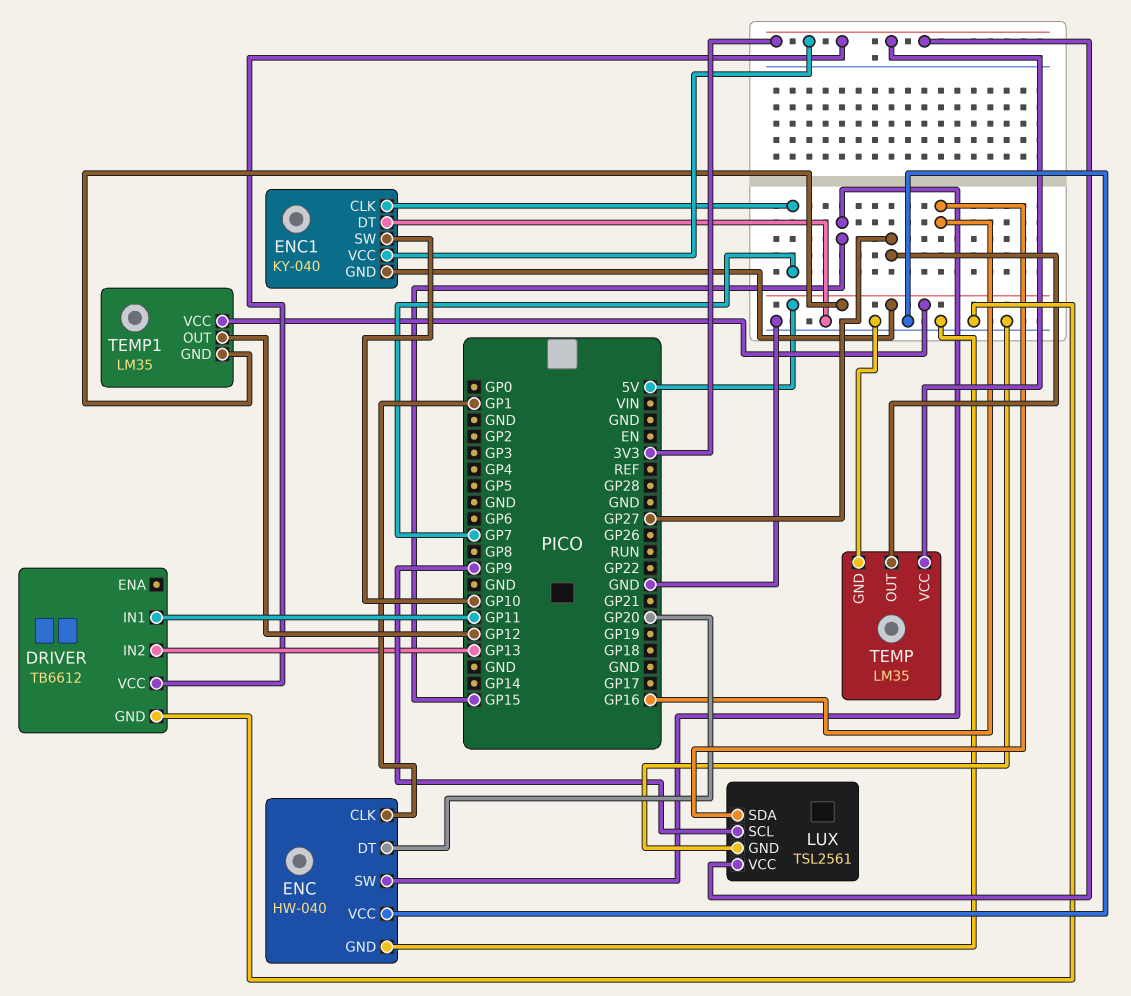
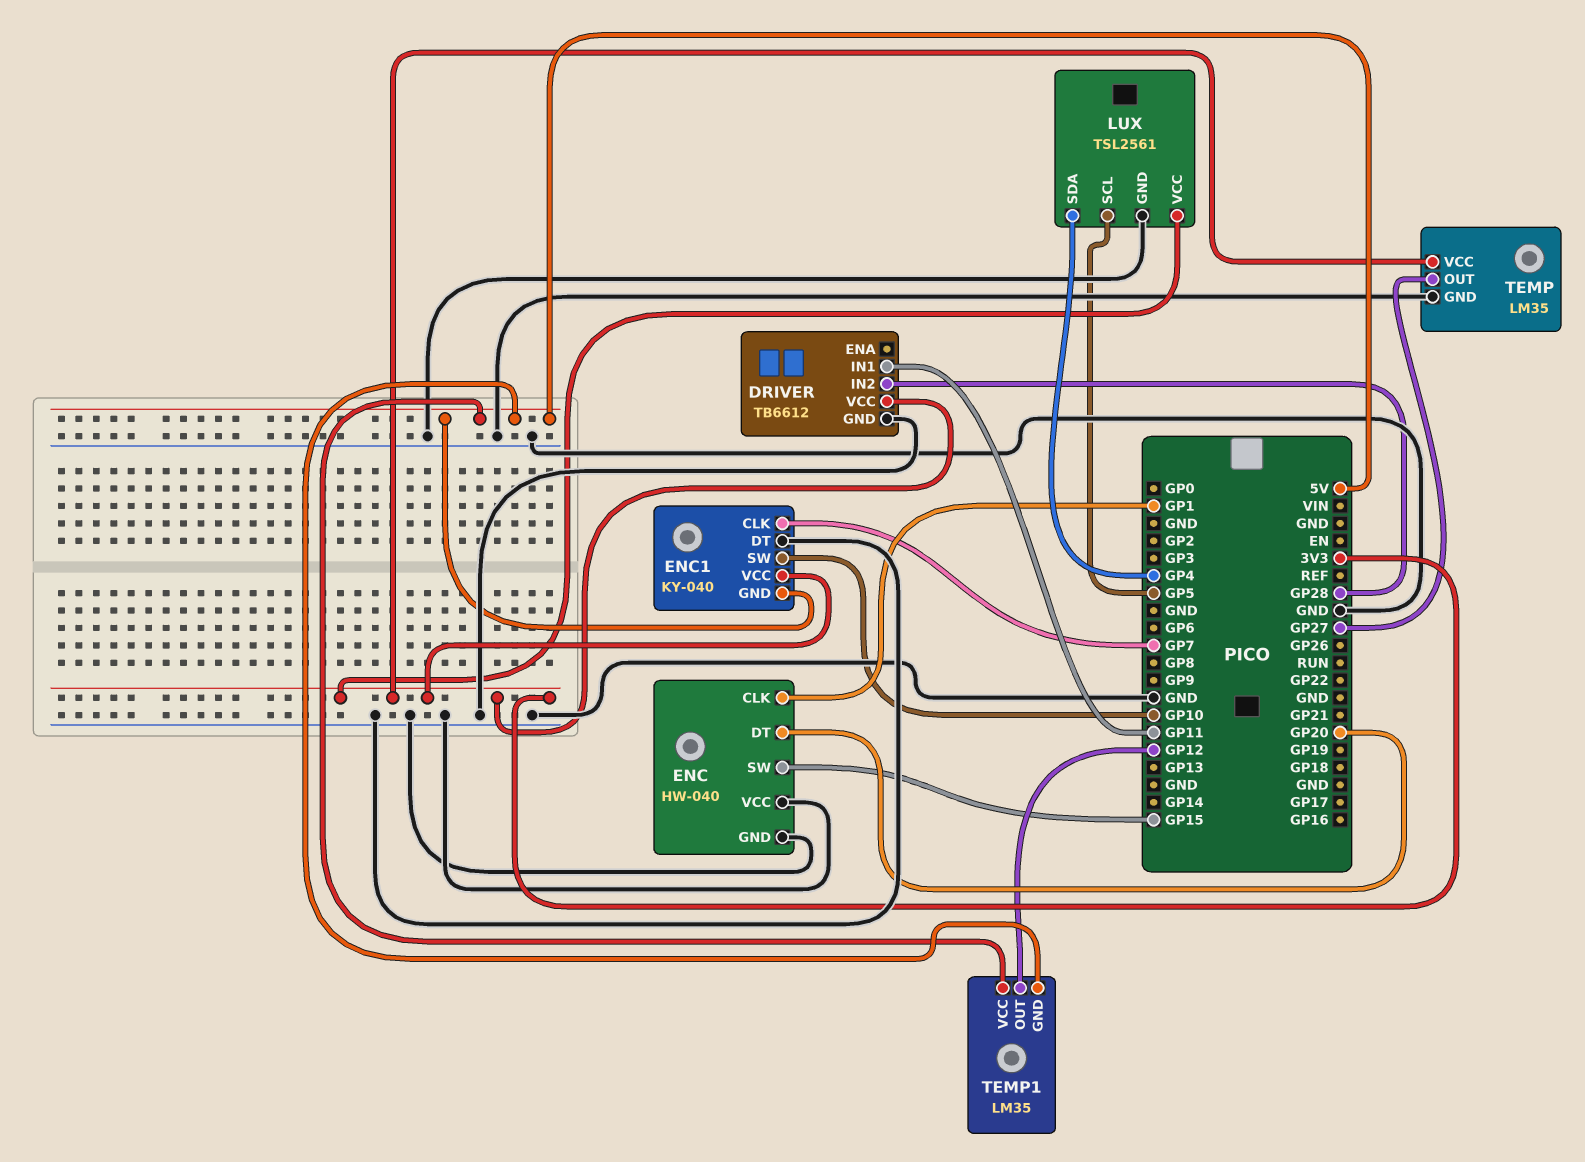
DRIVER pin IN2: GP13 -> GP28
LUX pin SCL: GP9 -> GP5
LUX pin SDA: GP16 -> GP4

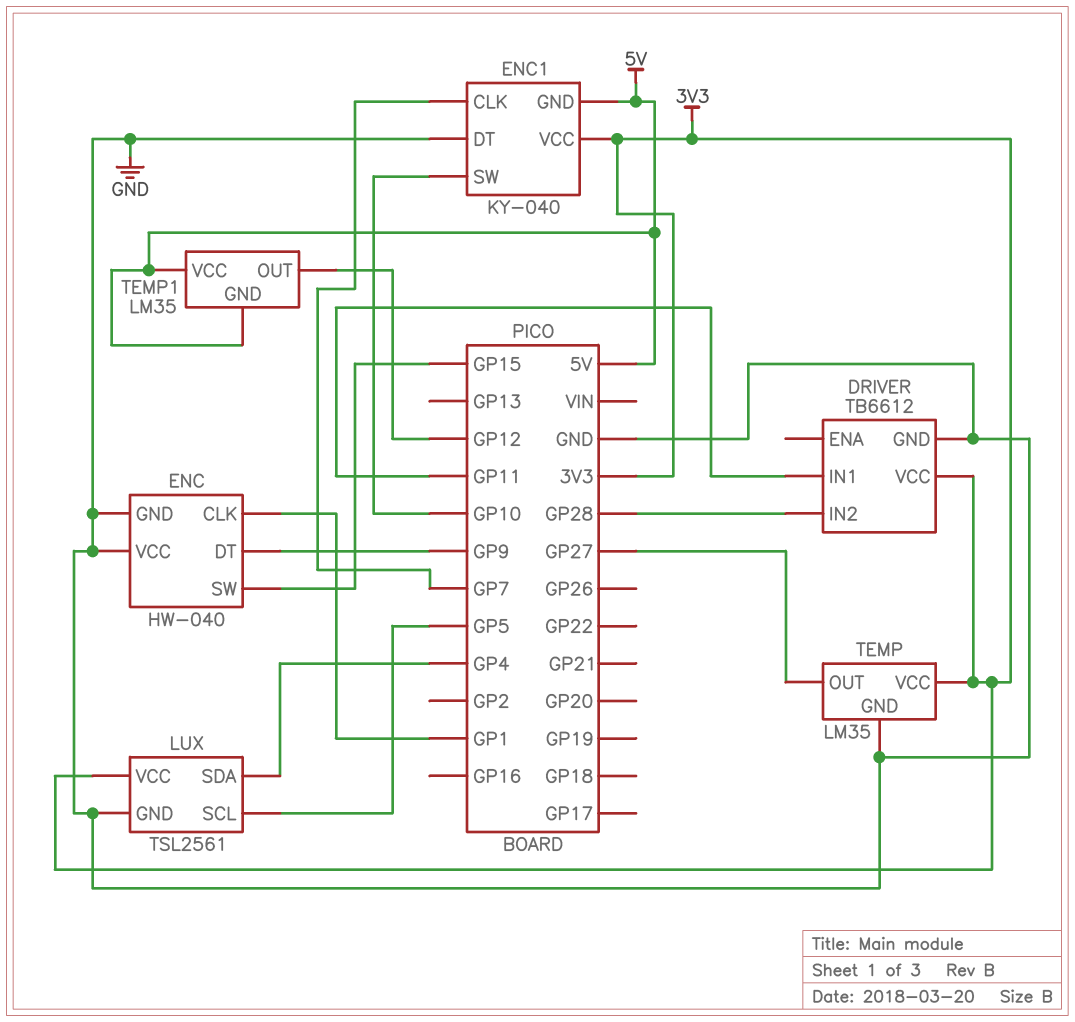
ENC pin DT: GP20 -> GP9

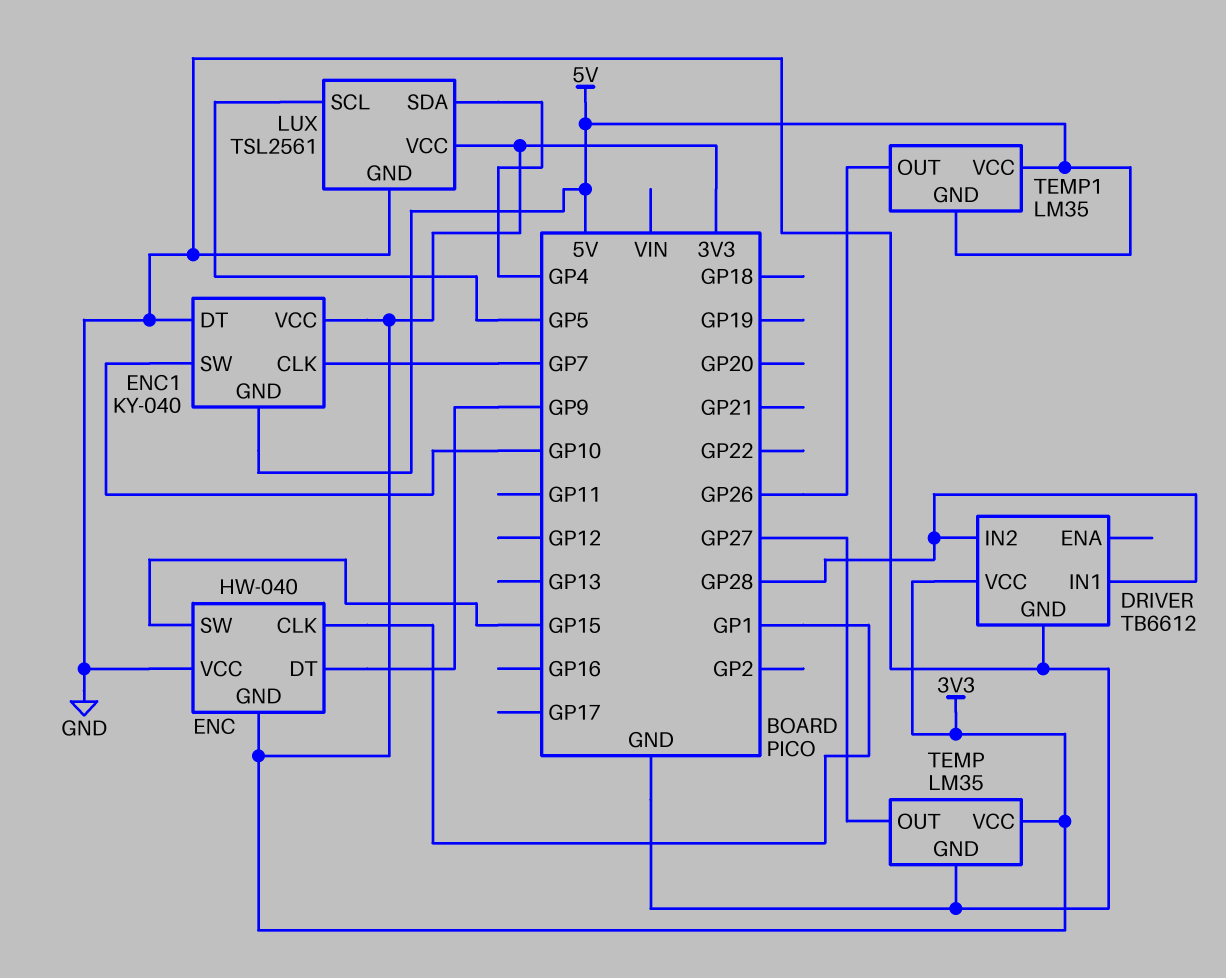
DRIVER pin IN1: GP11 -> GP28
ENC pin GND: GND -> 3V3
TEMP1 pin OUT: GP12 -> GP26

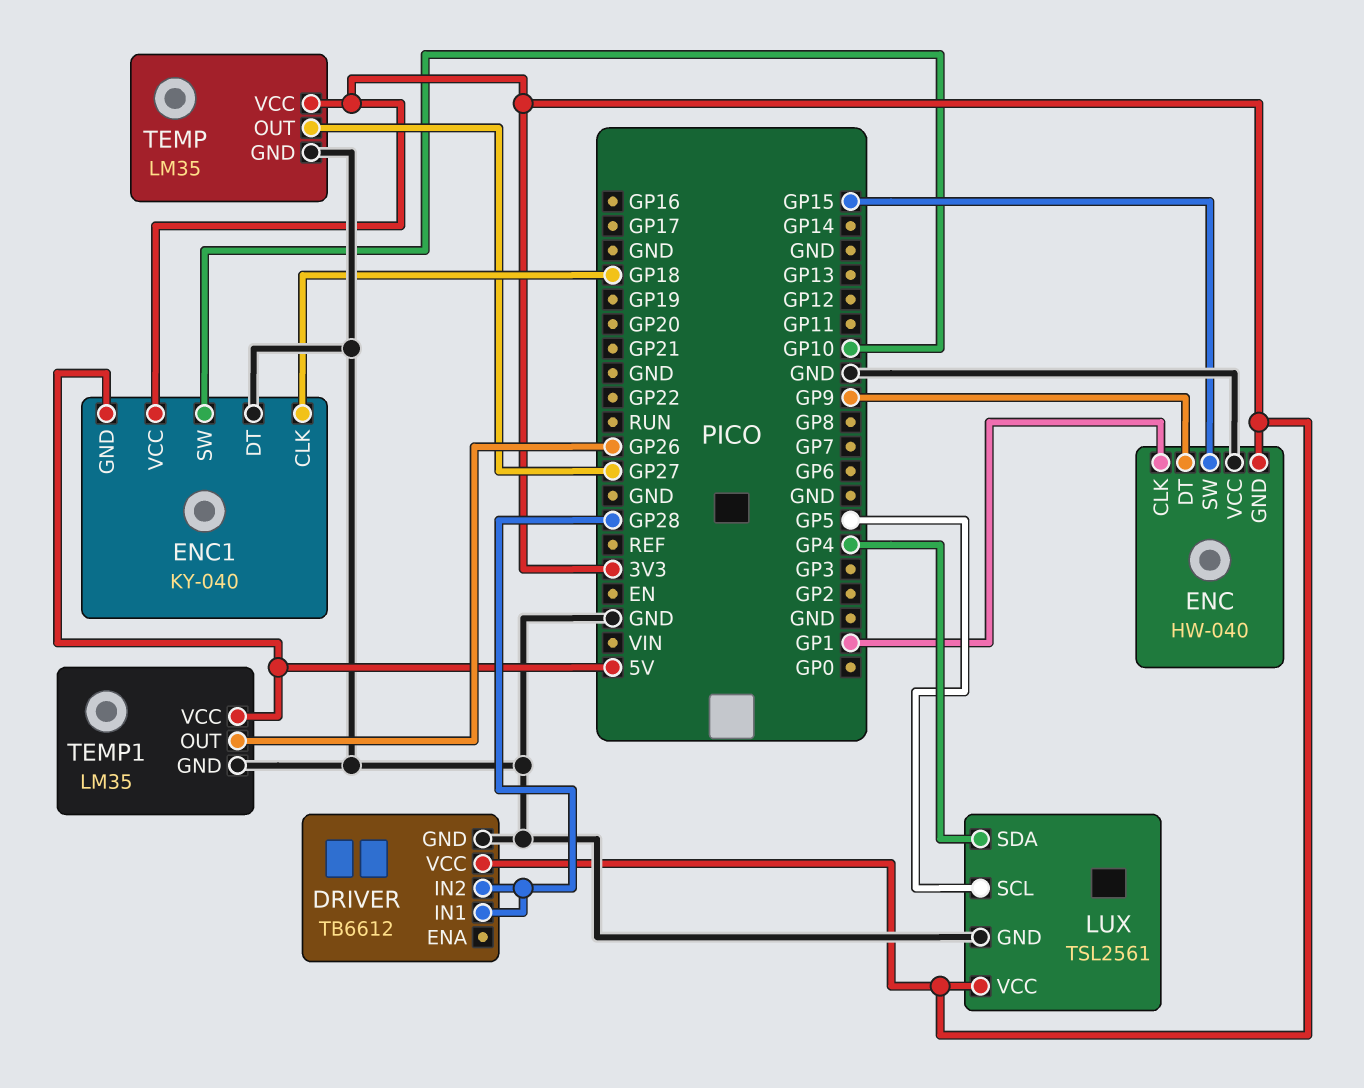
ENC1 pin CLK: GP7 -> GP18
TEMP1 pin GND: 5V -> GND

